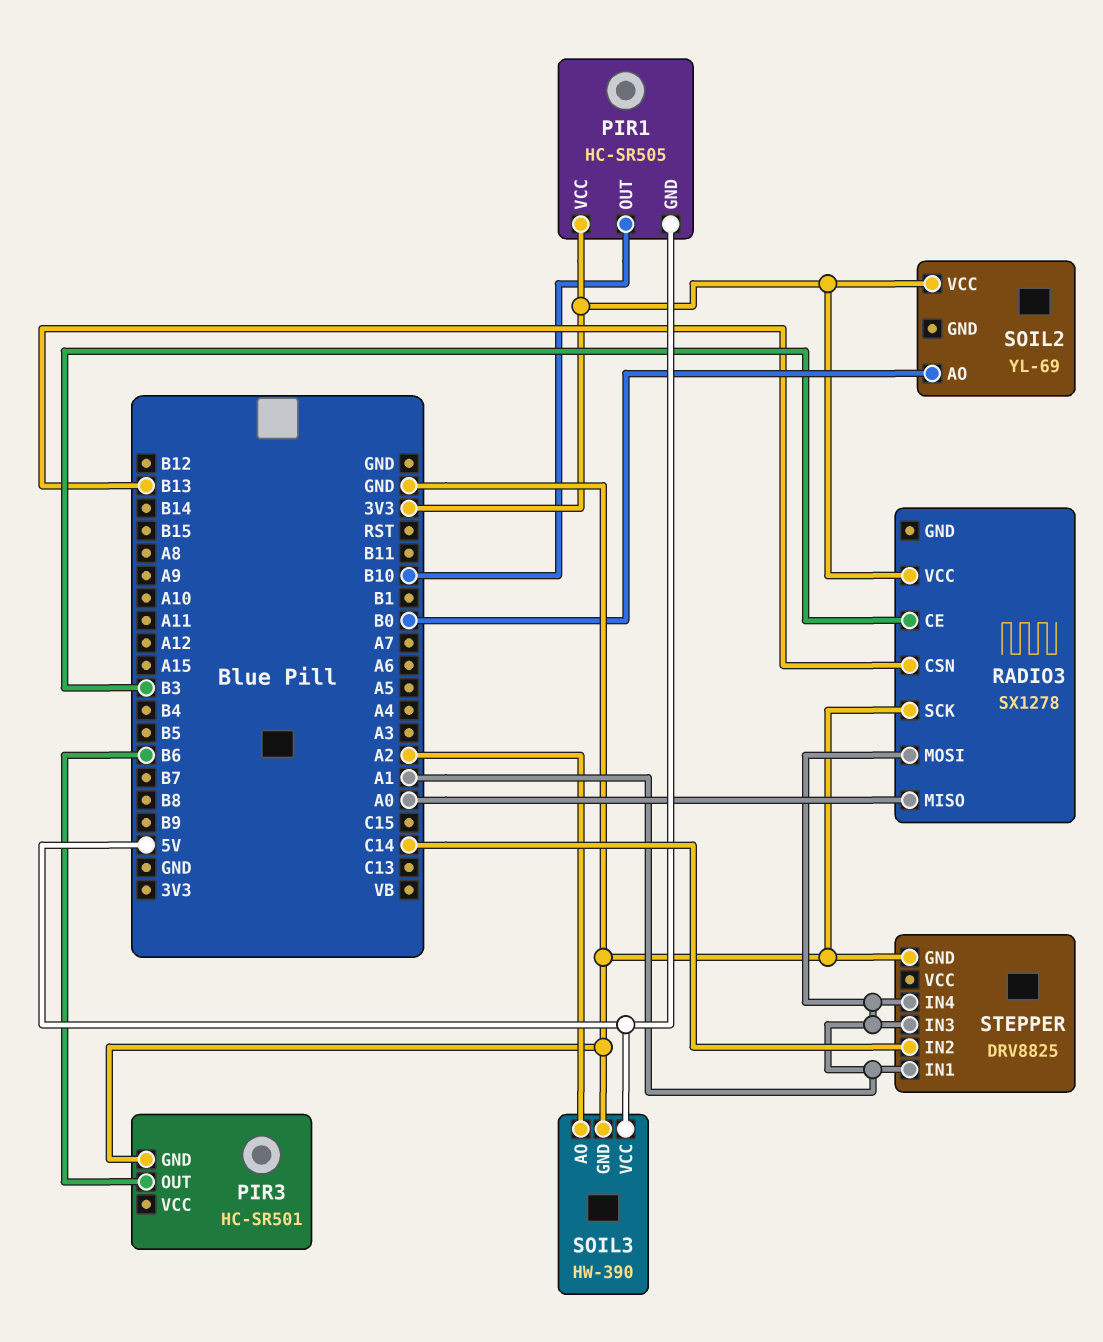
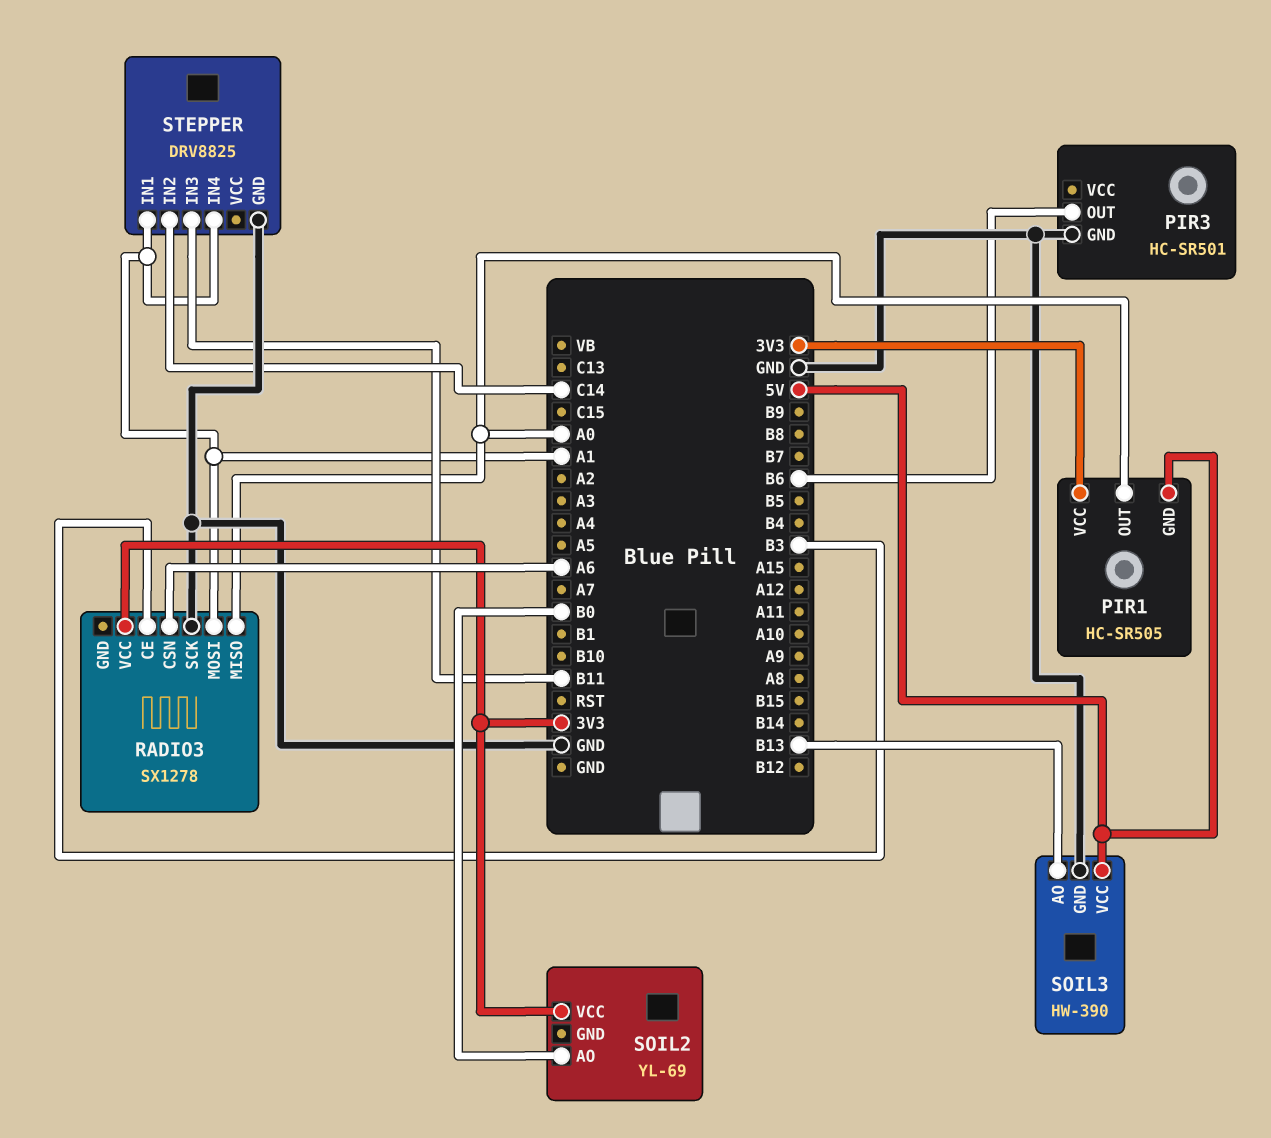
PIR1 pin OUT: B10 -> A0
RADIO3 pin CSN: B13 -> A6
SOIL3 pin AO: A2 -> B13
STEPPER pin IN3: A1 -> B11

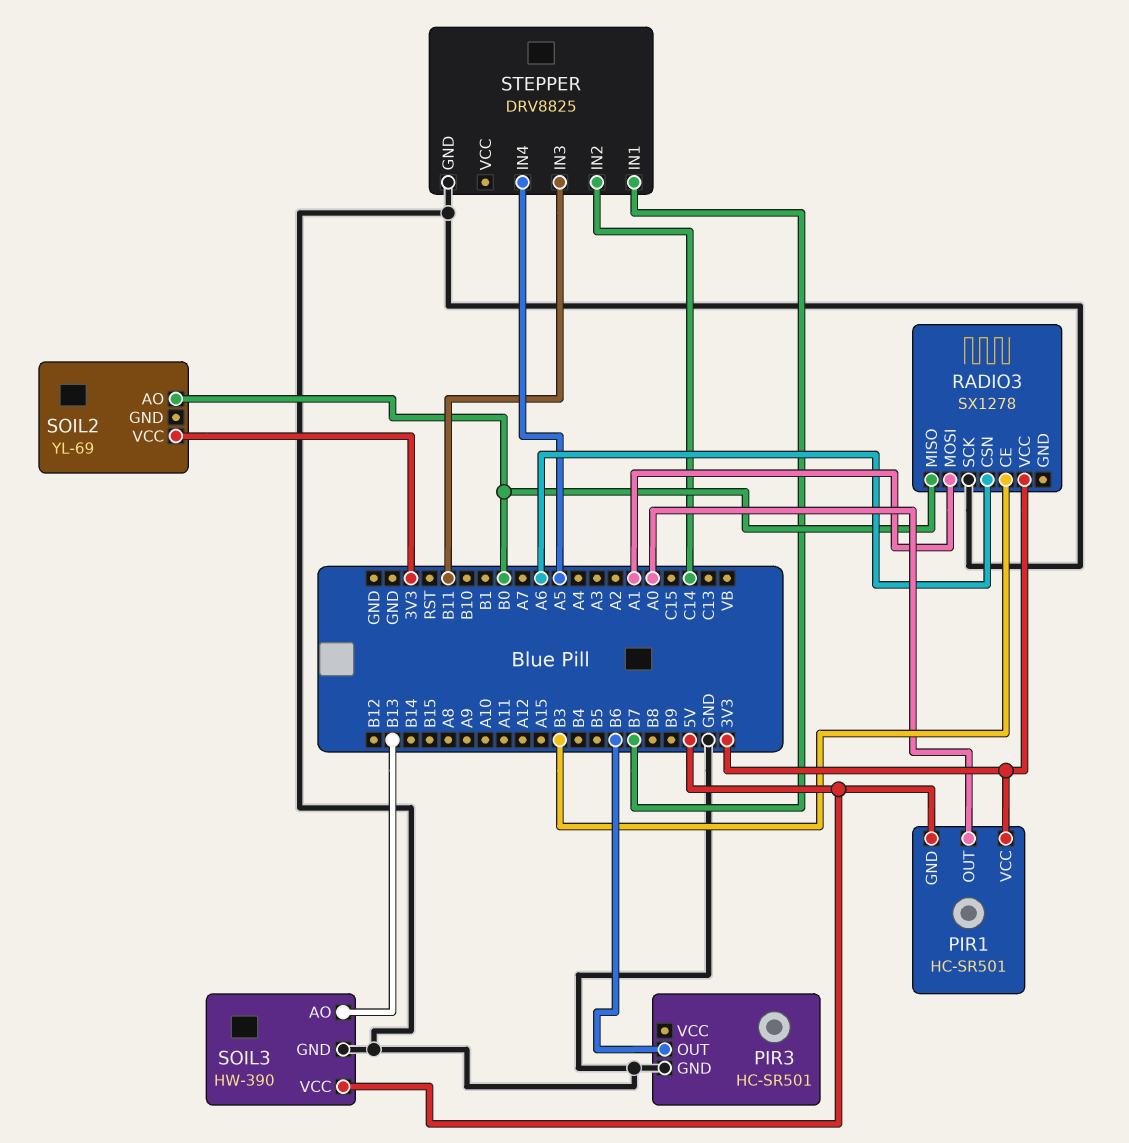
PIR1: HC-SR505 -> HC-SR501
RADIO3 pin MISO: A0 -> B0
STEPPER pin IN1: A1 -> B7
STEPPER pin IN4: A1 -> A5

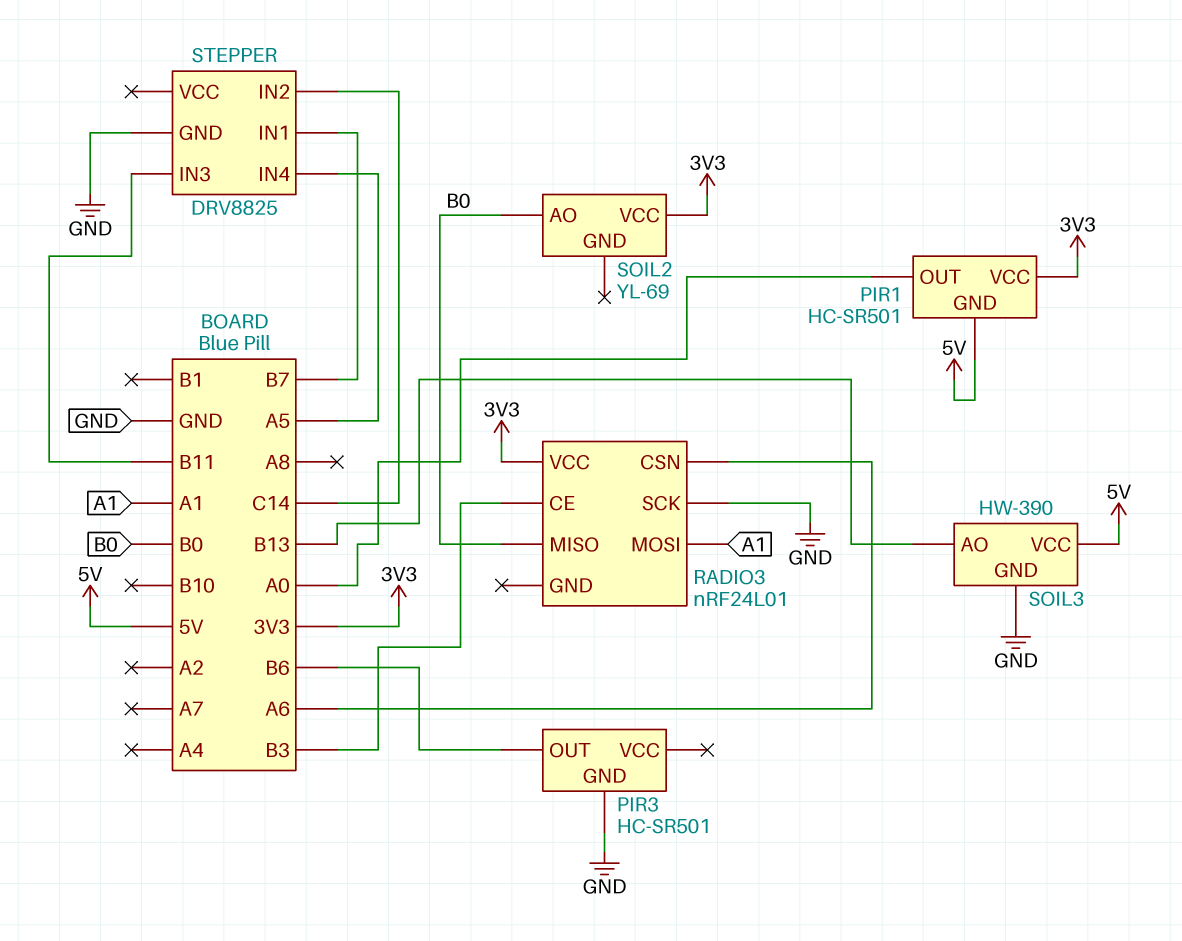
RADIO3: SX1278 -> nRF24L01

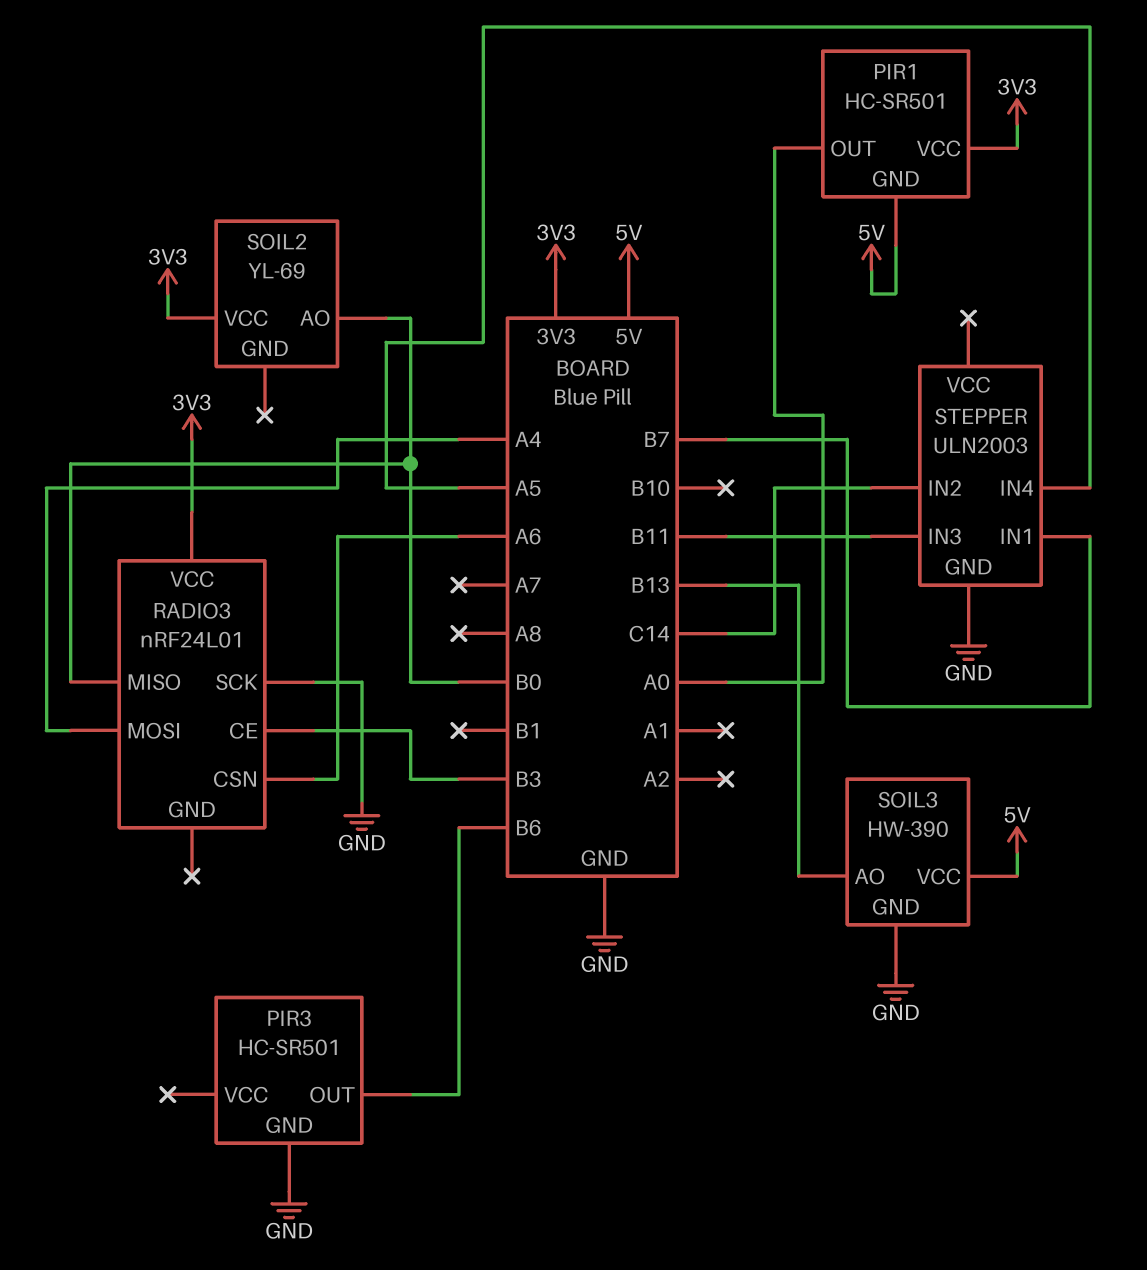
RADIO3 pin MOSI: A1 -> A4
STEPPER: DRV8825 -> ULN2003

